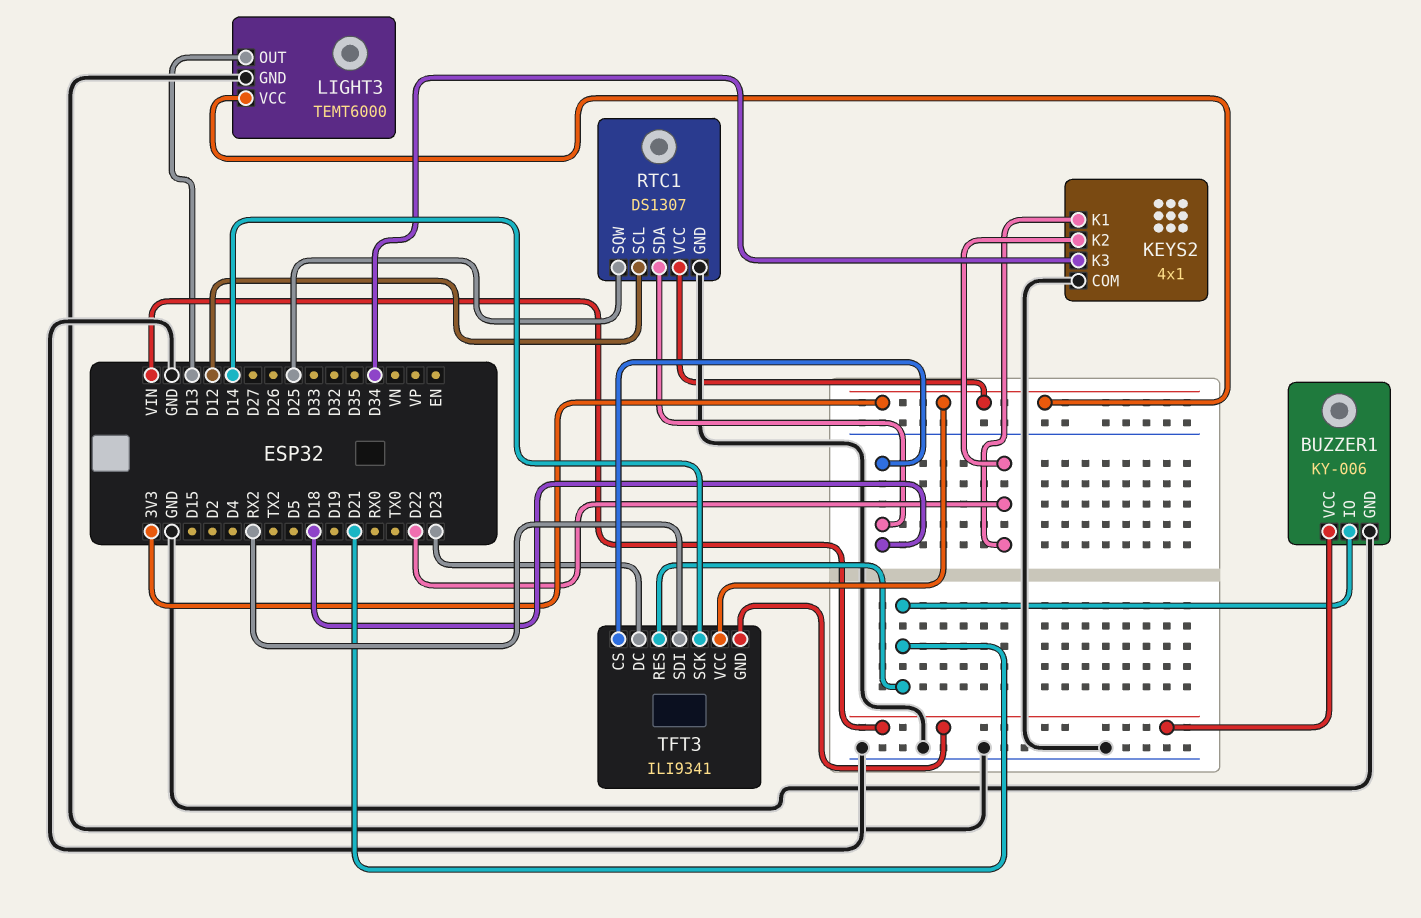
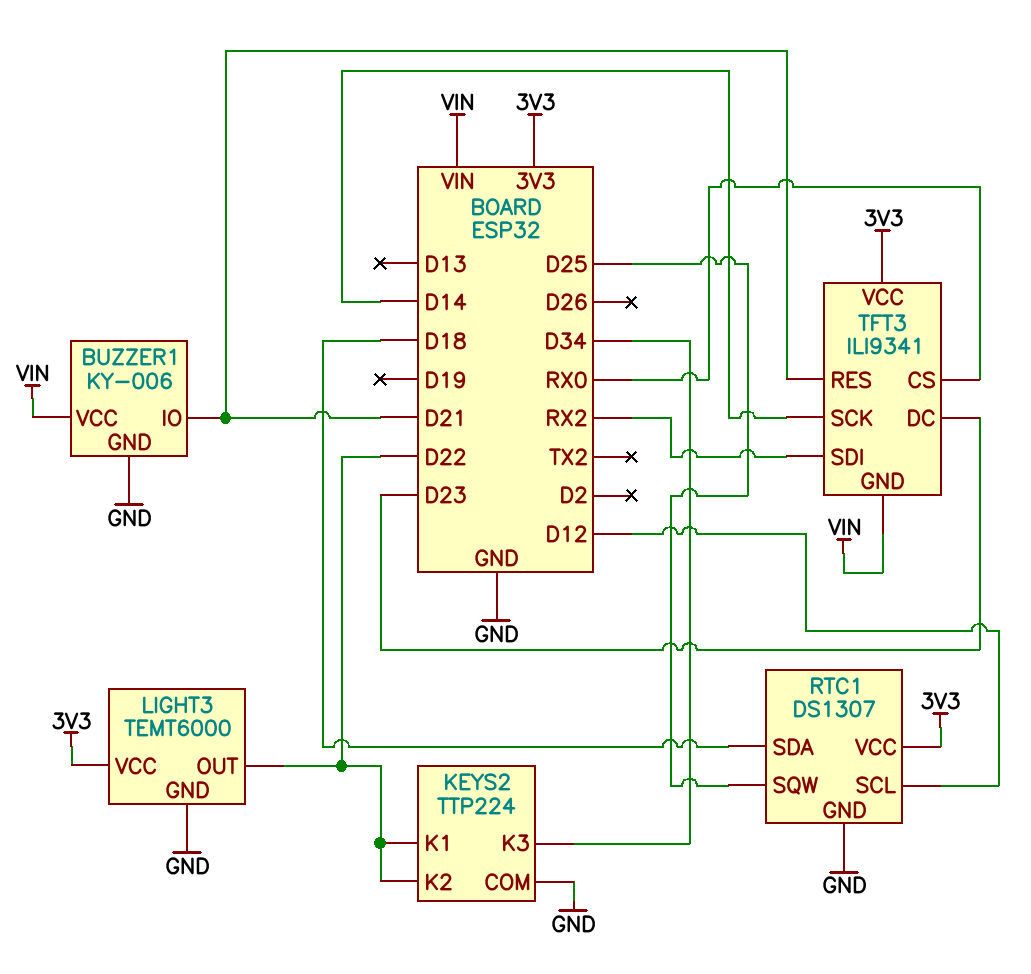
KEYS2: 4x1 -> TTP224
LIGHT3 pin OUT: D13 -> D22
TFT3 pin CS: D18 -> RX0

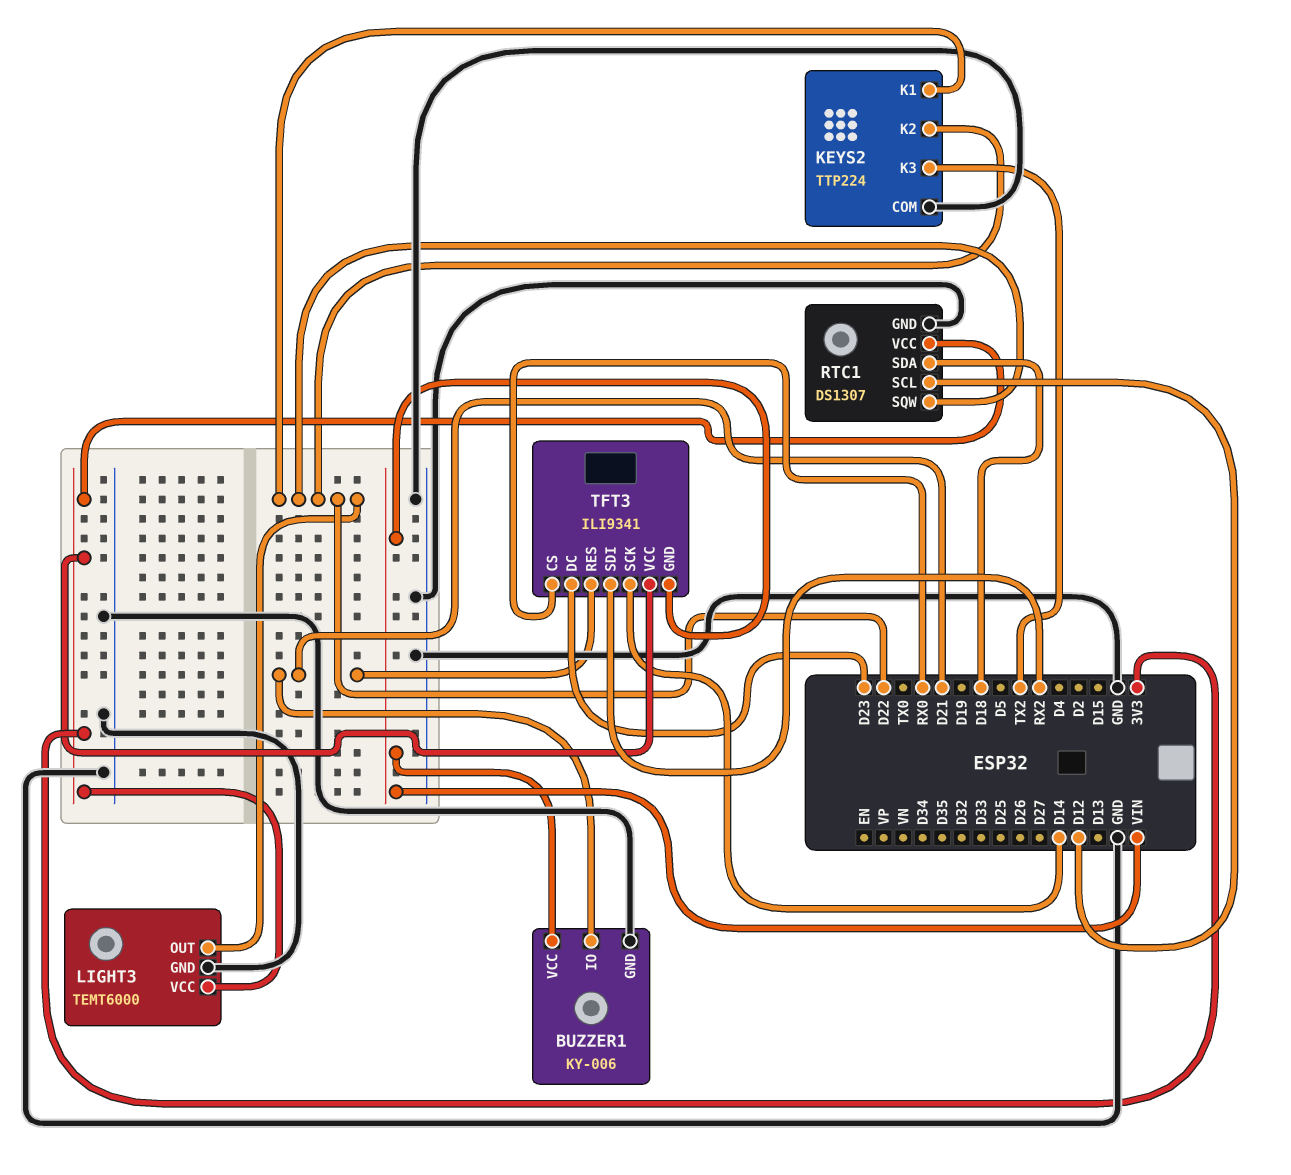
KEYS2 pin K3: D34 -> TX2
RTC1 pin SQW: D25 -> D22

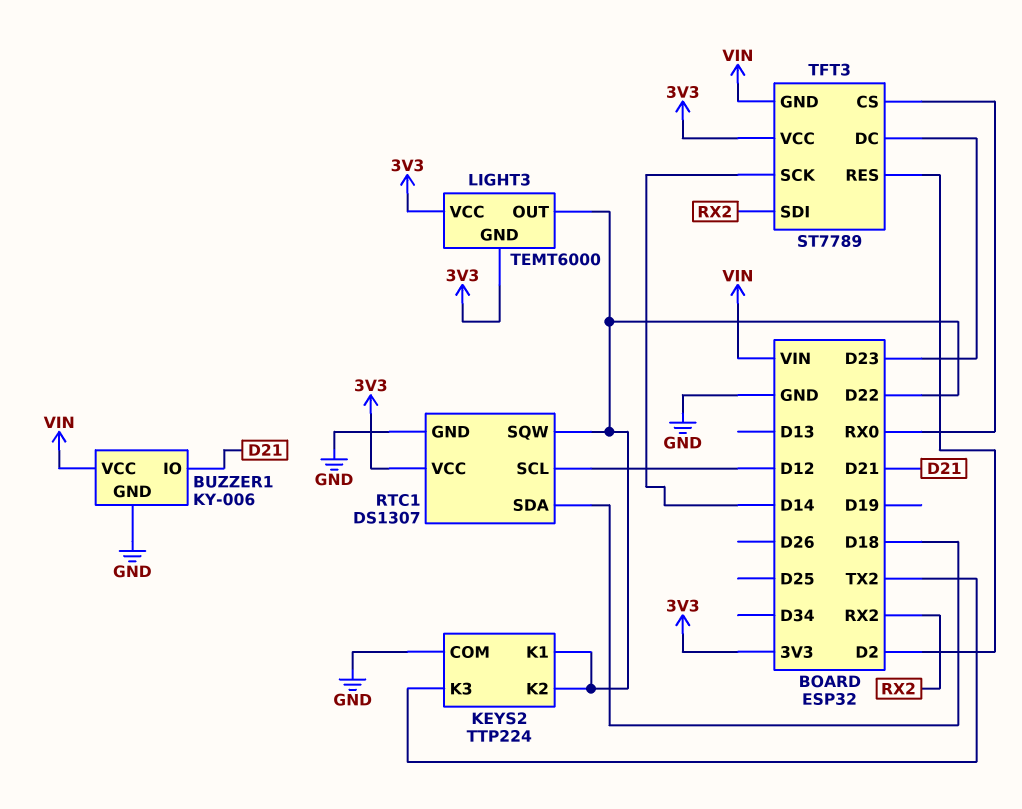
LIGHT3 pin GND: GND -> 3V3
TFT3: ILI9341 -> ST7789
TFT3 pin RES: D21 -> D2

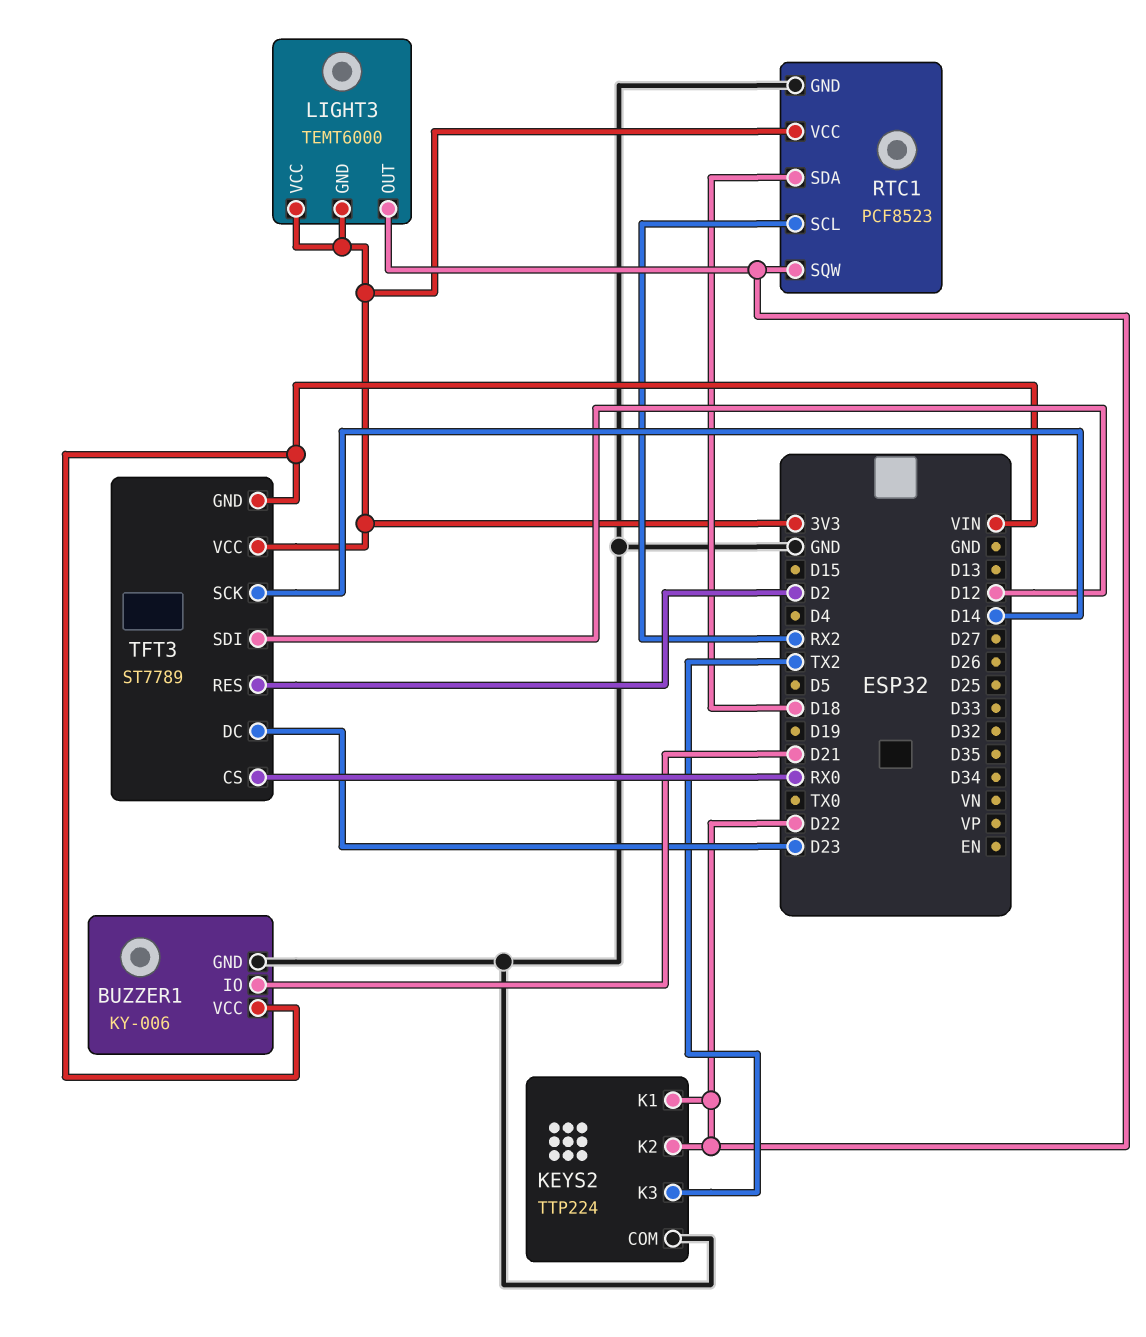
RTC1: DS1307 -> PCF8523
RTC1 pin SCL: D12 -> RX2
TFT3 pin SDI: RX2 -> D12

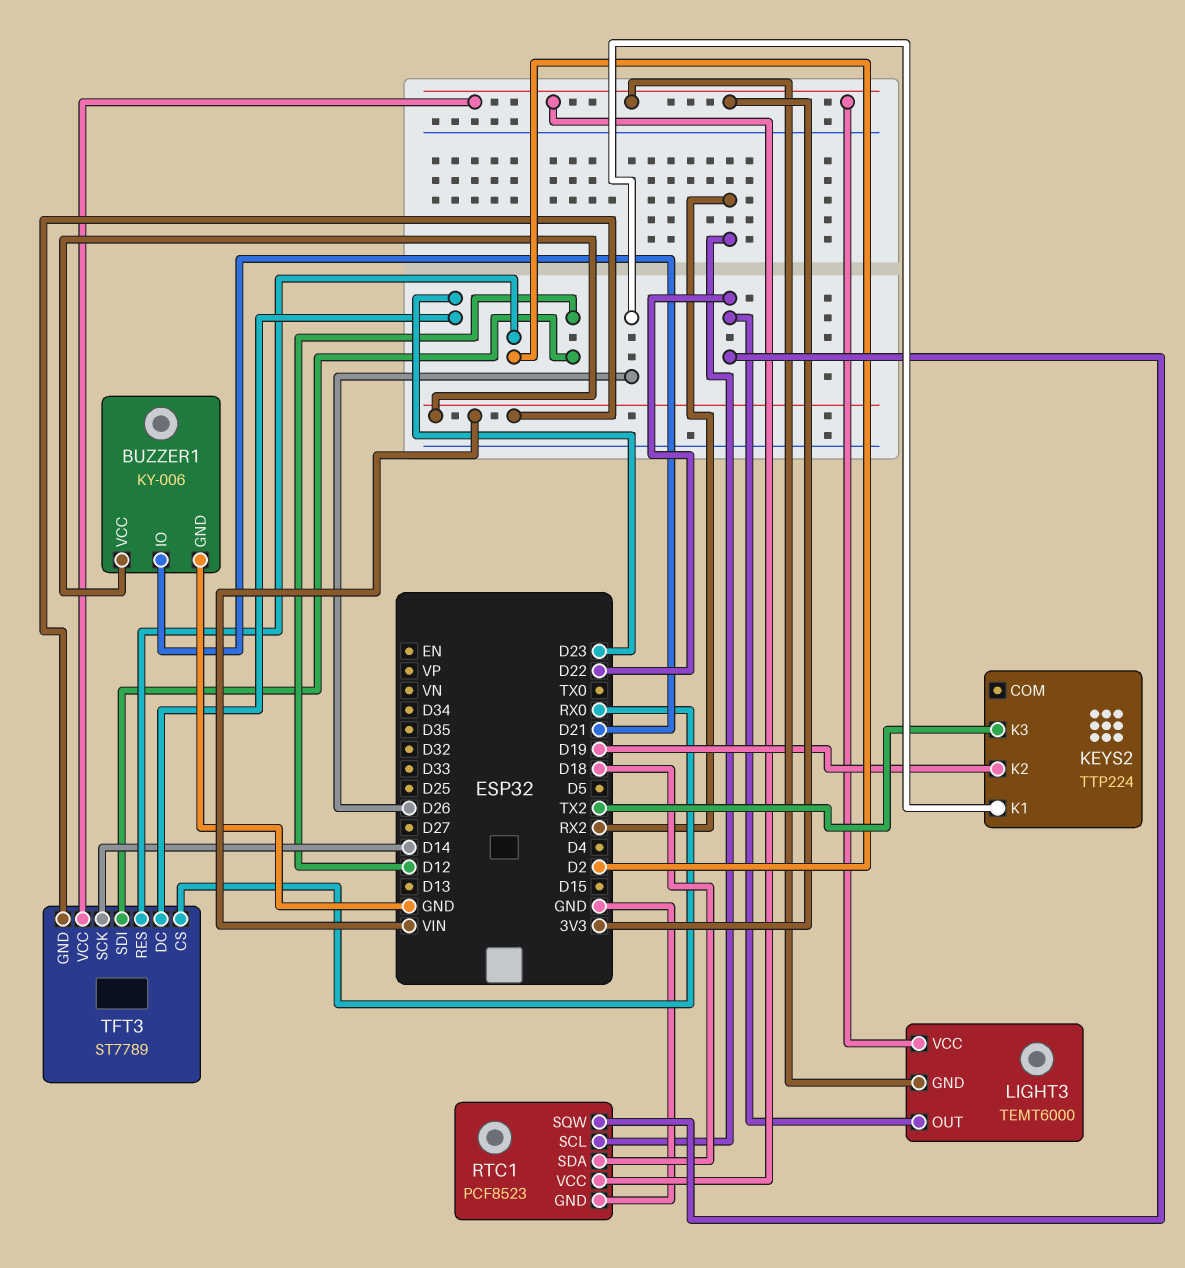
KEYS2 pin COM: GND -> none
KEYS2 pin K1: D22 -> D26
KEYS2 pin K2: D22 -> D19

